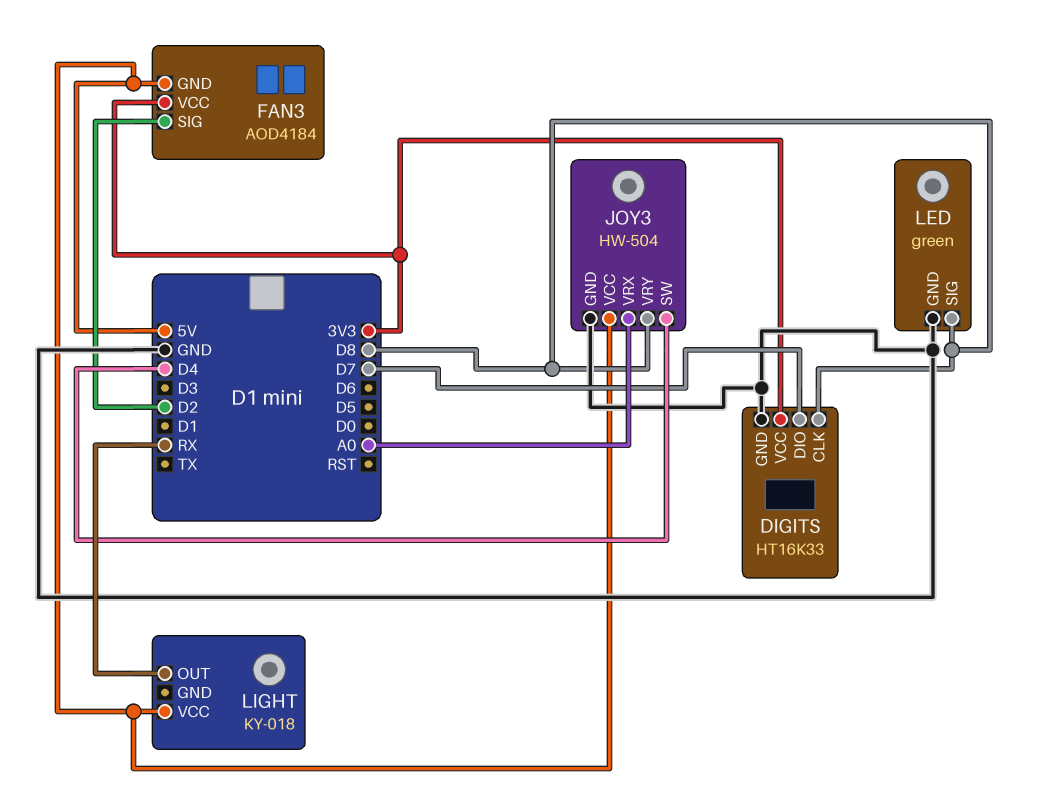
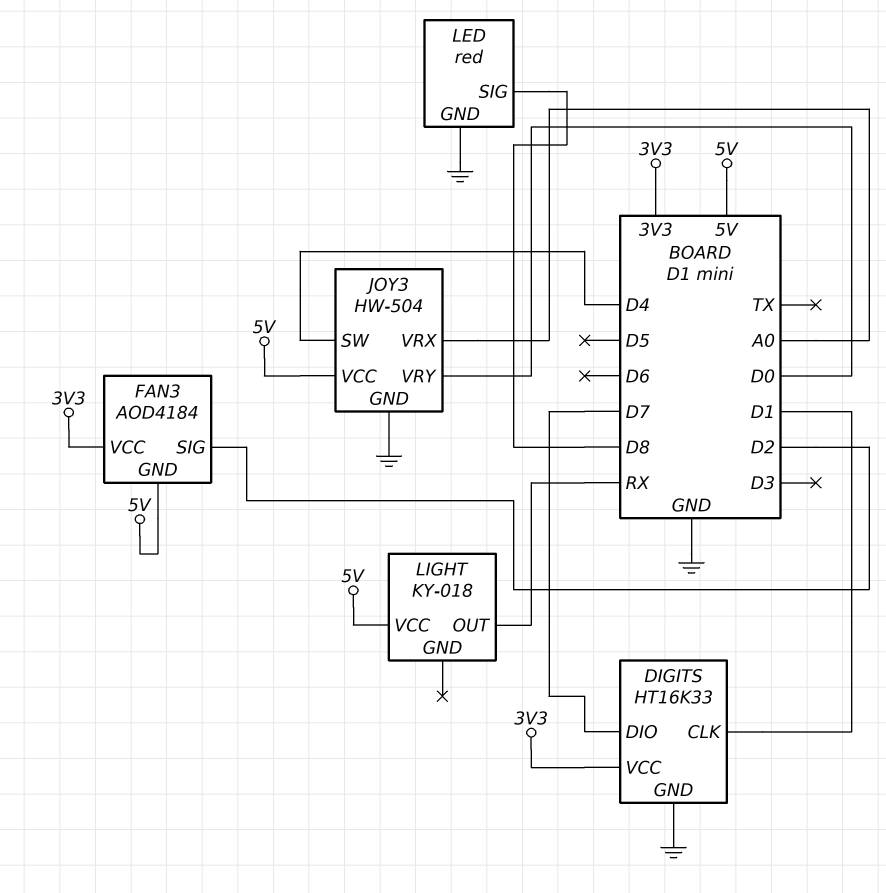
DIGITS pin CLK: D8 -> D1
JOY3 pin VRY: D8 -> D0
LED: green -> red

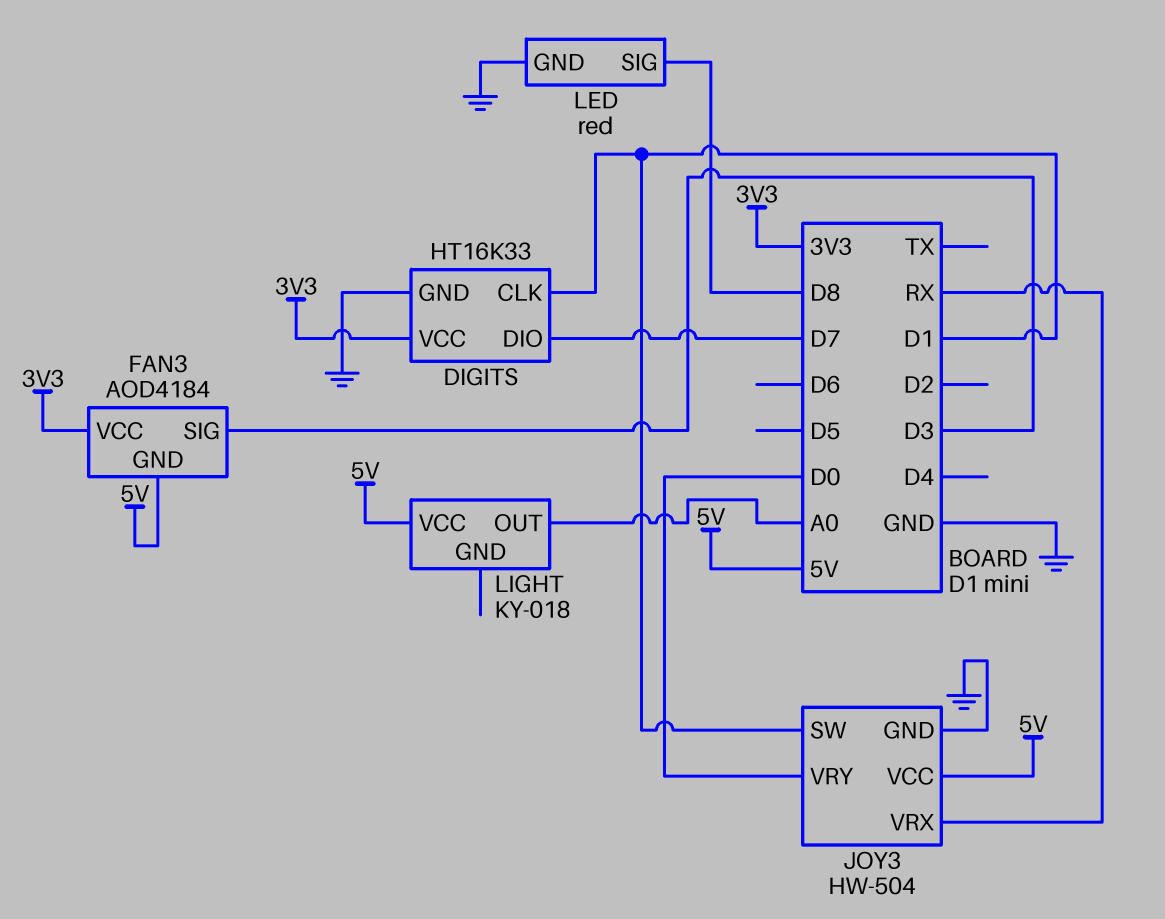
FAN3 pin SIG: D2 -> D3
JOY3 pin SW: D4 -> D1
JOY3 pin VRX: A0 -> RX
LIGHT pin OUT: RX -> A0

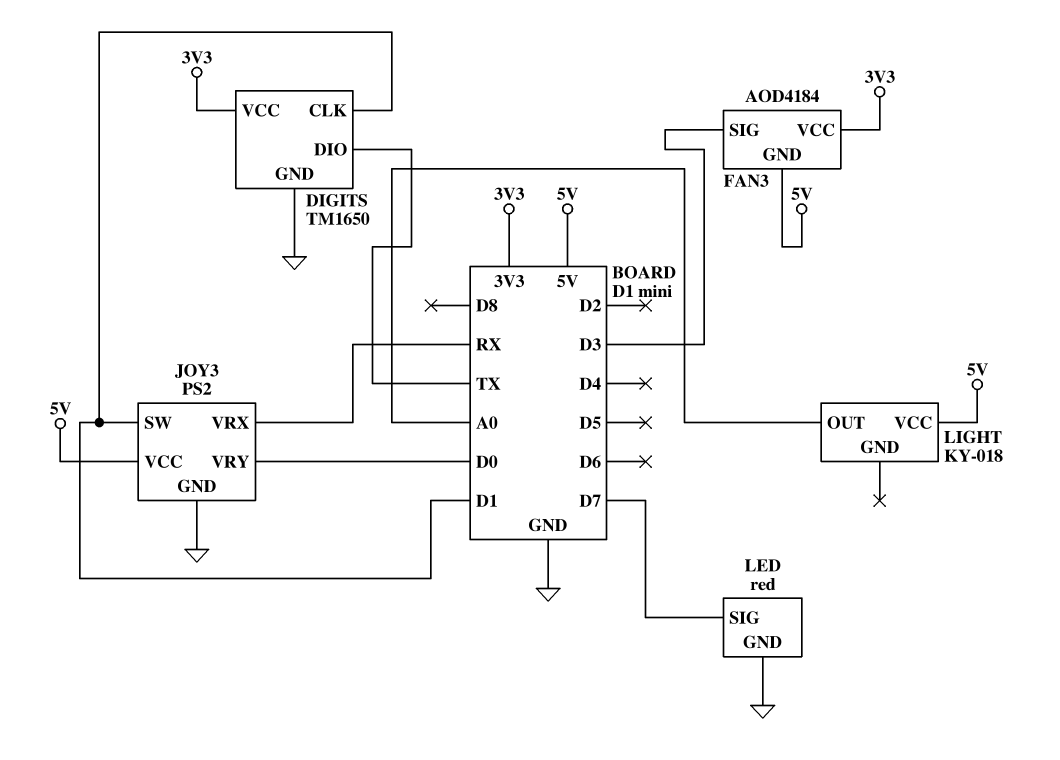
DIGITS: HT16K33 -> TM1650
DIGITS pin DIO: D7 -> TX
JOY3: HW-504 -> PS2
LED pin SIG: D8 -> D7

